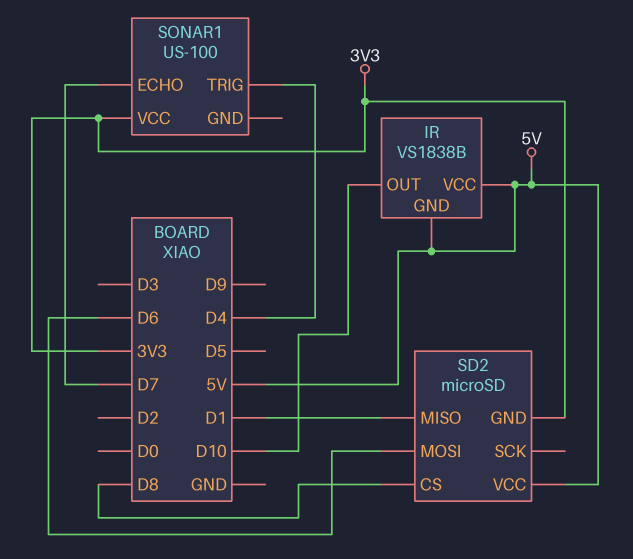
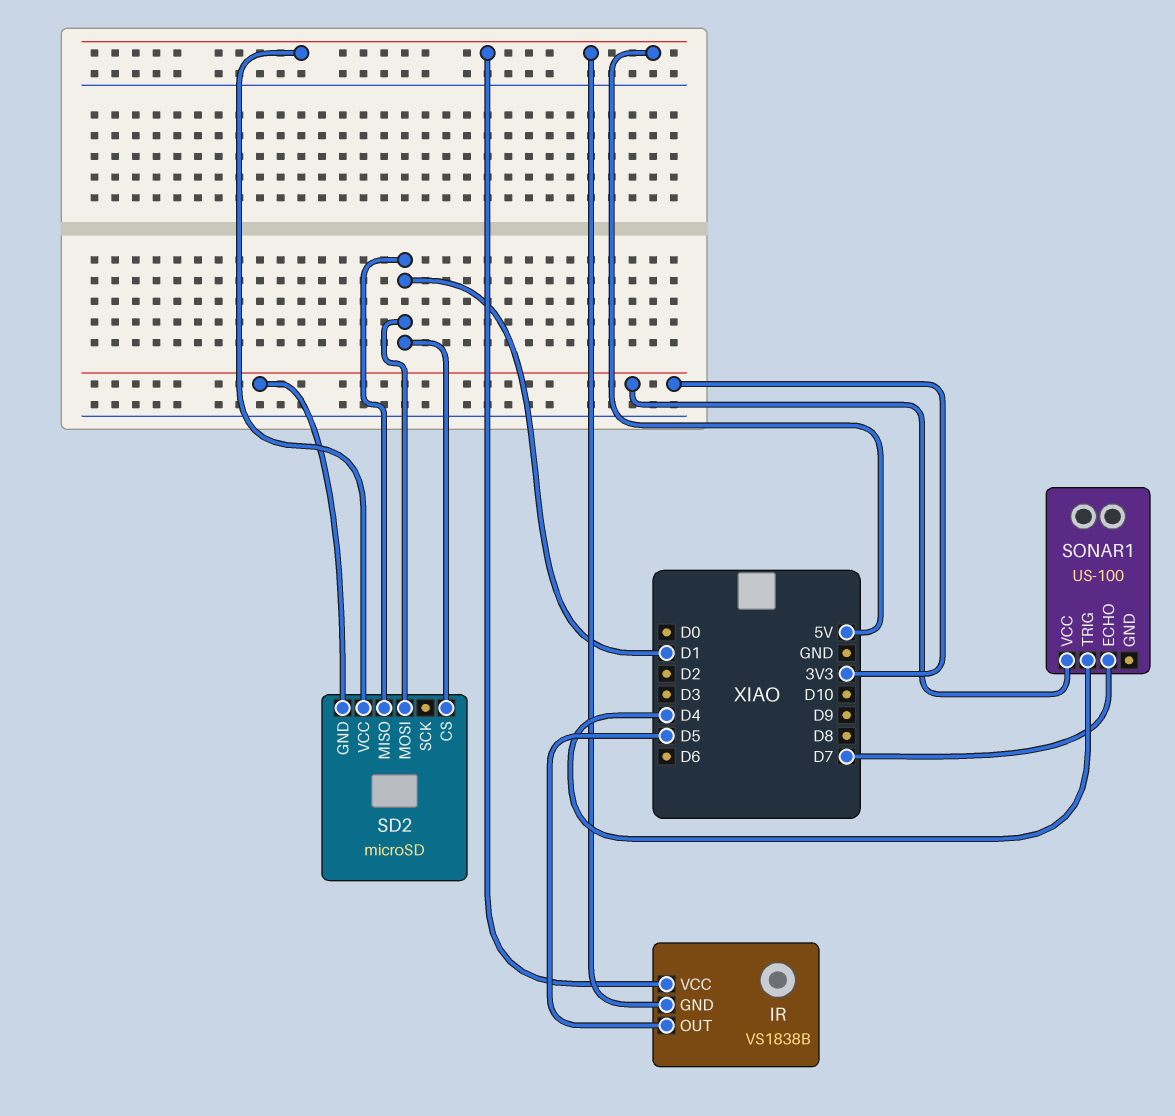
IR pin OUT: D10 -> D5
SD2 pin CS: D8 -> D1
SD2 pin MOSI: D6 -> D1

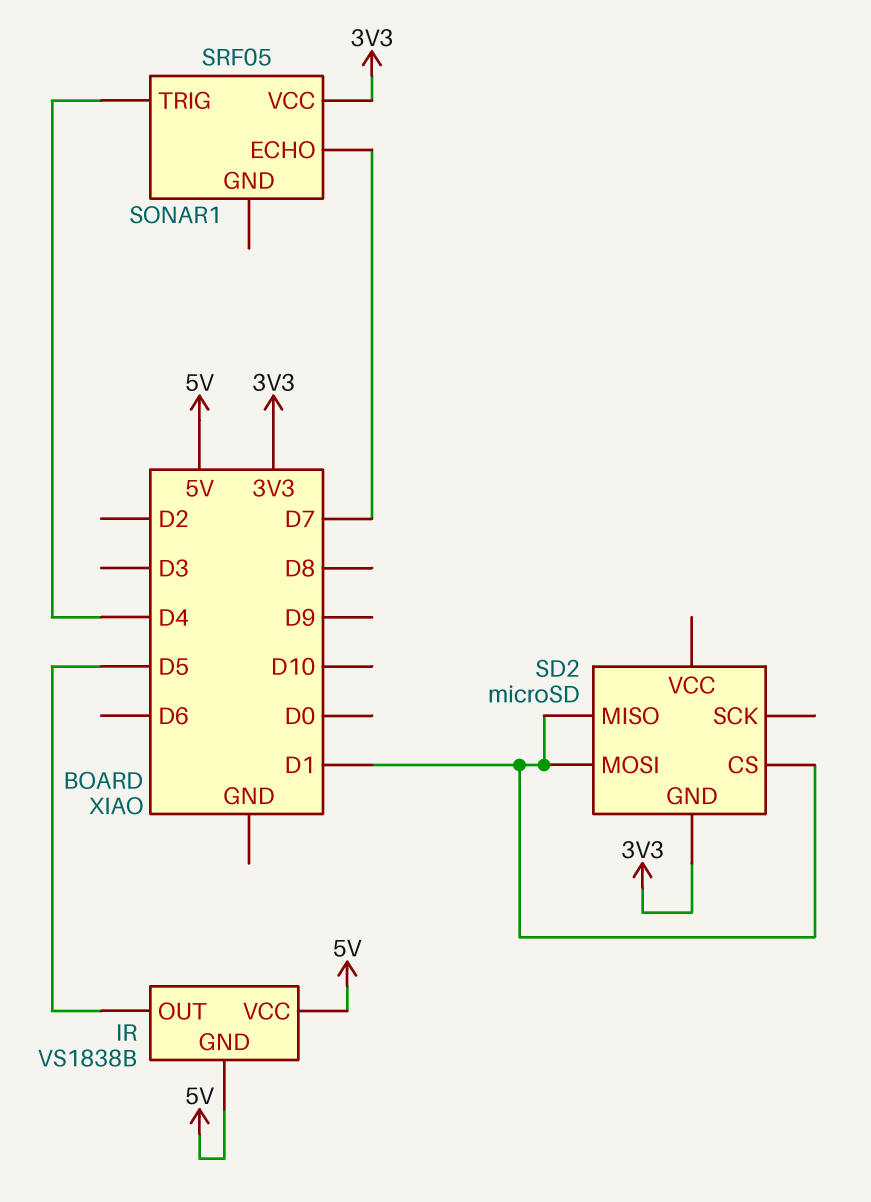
SD2 pin VCC: 5V -> none
SONAR1: US-100 -> SRF05

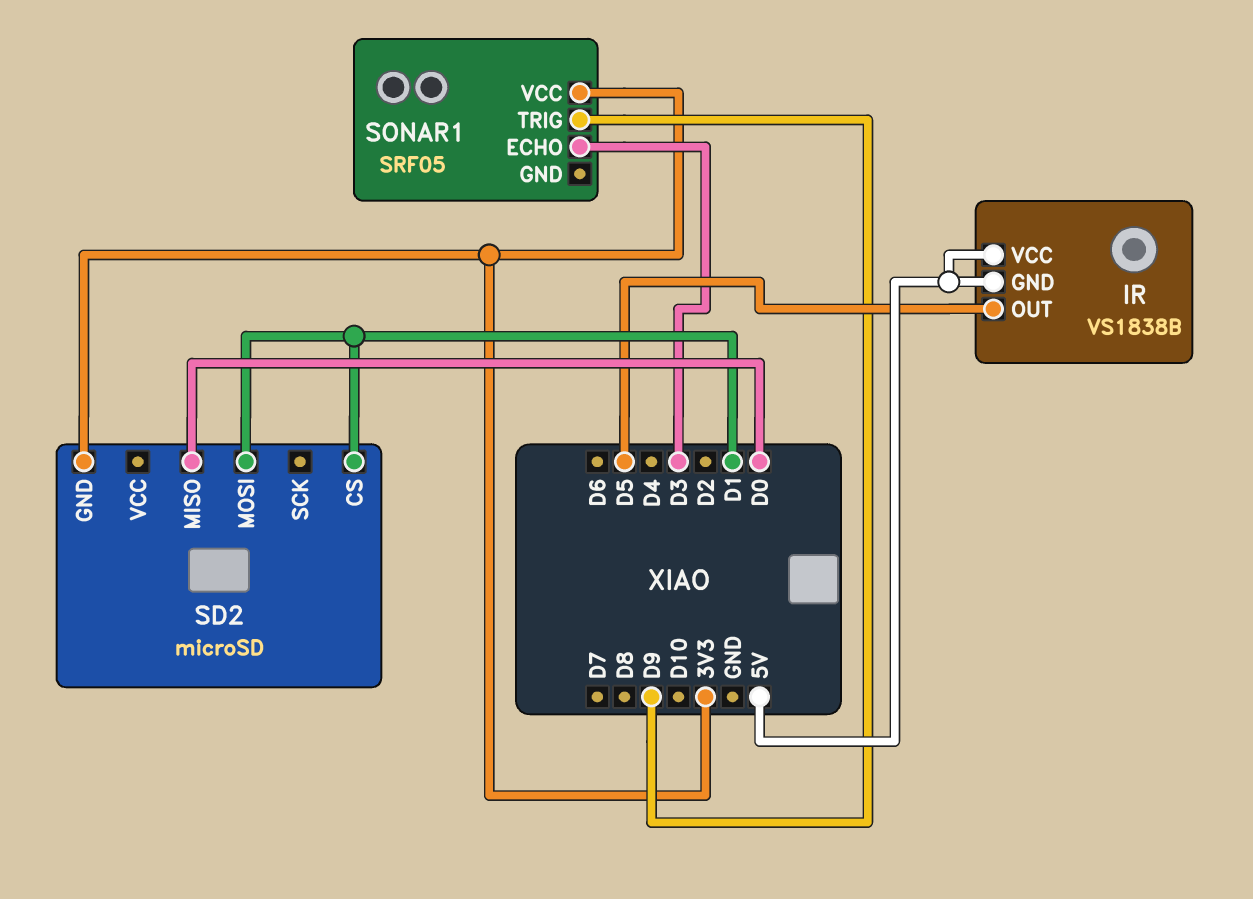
SD2 pin MISO: D1 -> D0
SONAR1 pin ECHO: D7 -> D3
SONAR1 pin TRIG: D4 -> D9

